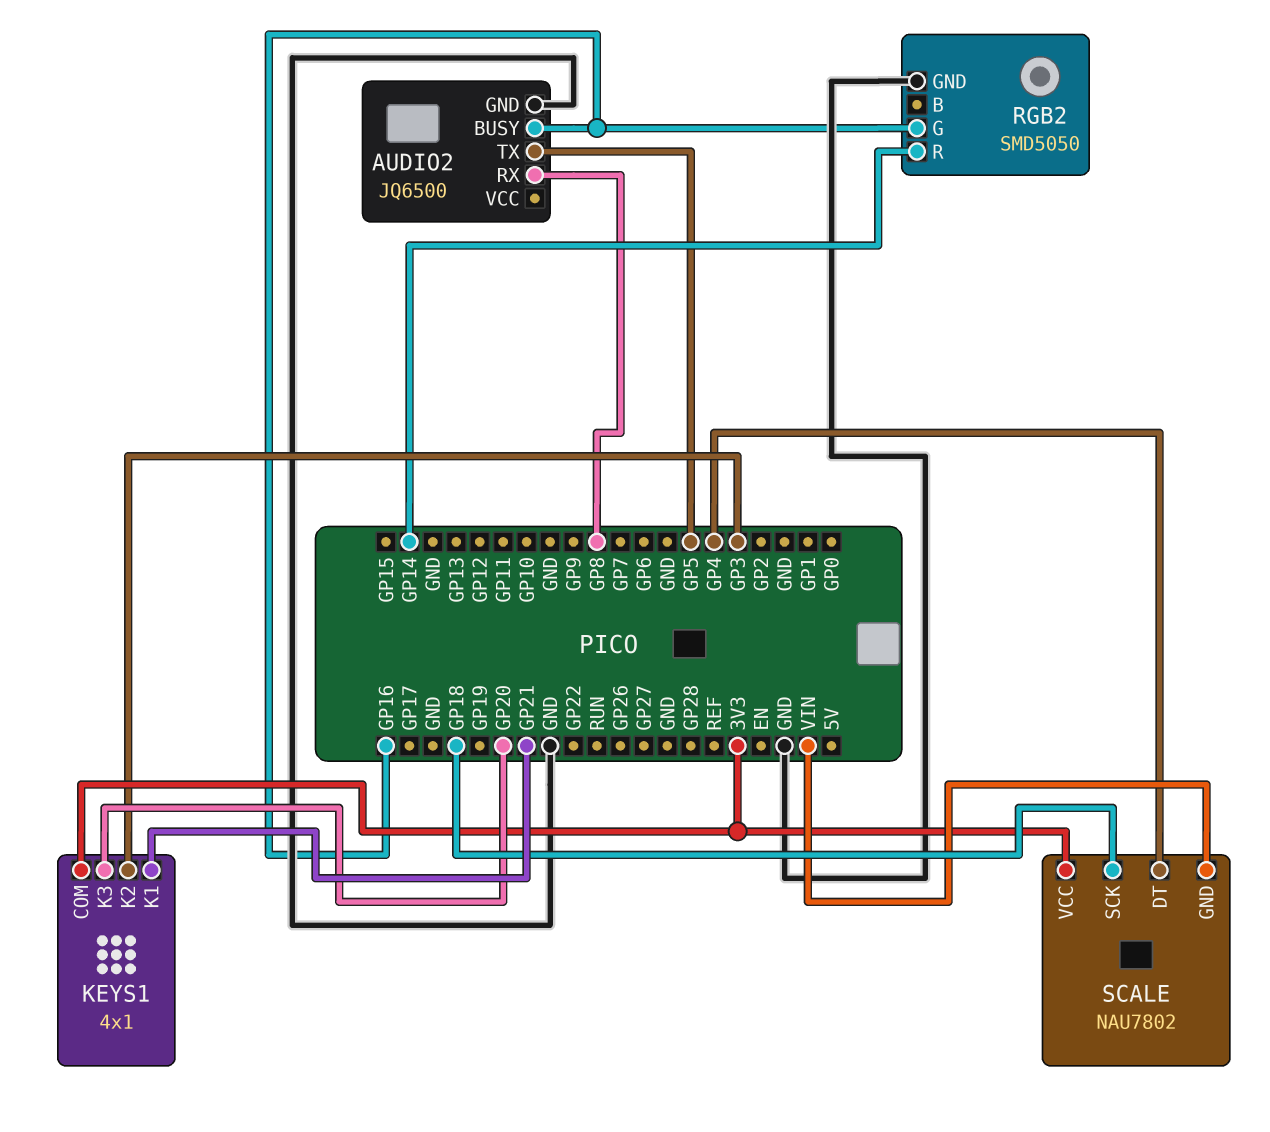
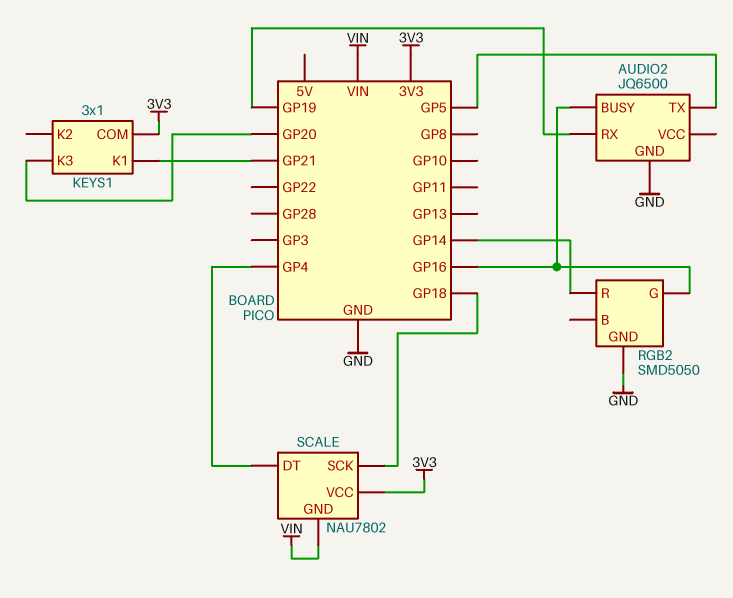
AUDIO2 pin RX: GP8 -> GP19
KEYS1: 4x1 -> 3x1
KEYS1 pin K2: GP3 -> none

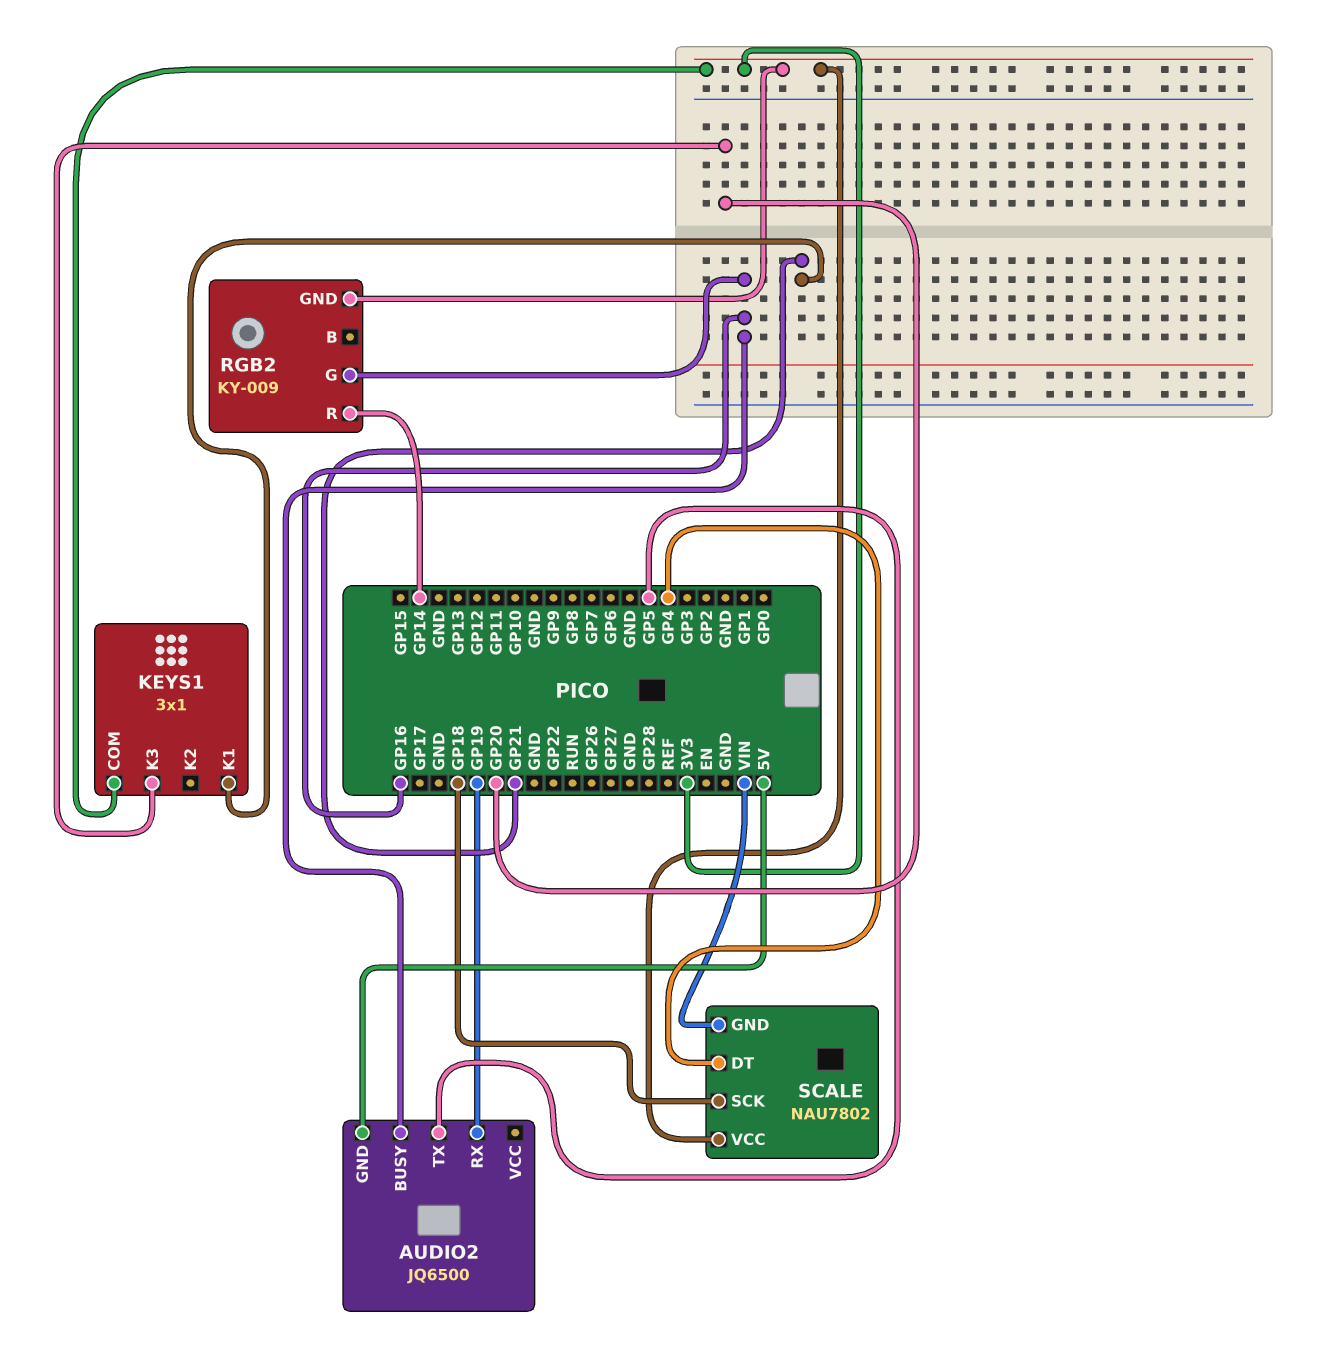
AUDIO2 pin GND: GND -> 5V
RGB2: SMD5050 -> KY-009
RGB2 pin GND: GND -> 3V3

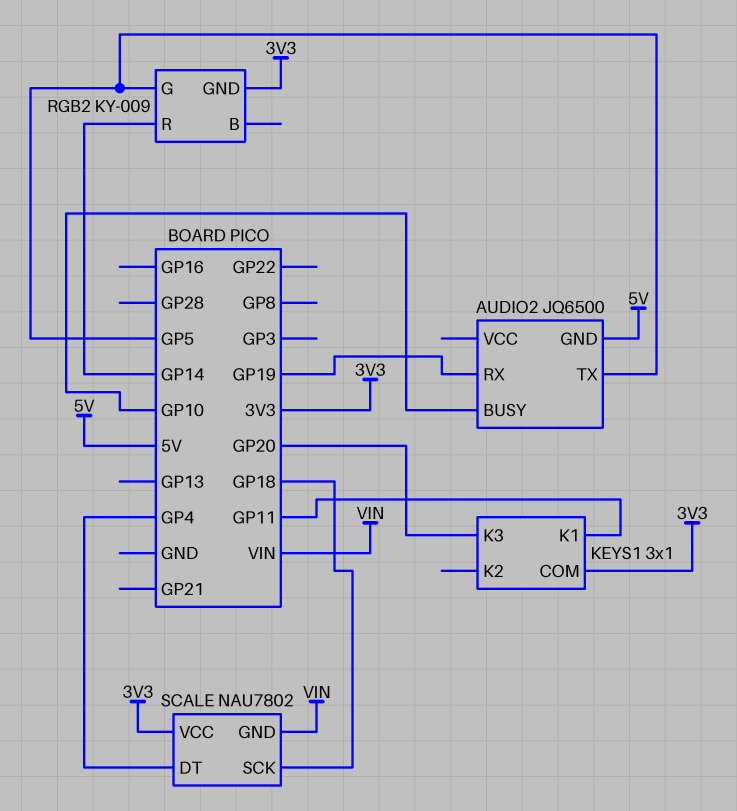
AUDIO2 pin BUSY: GP16 -> GP10
KEYS1 pin K1: GP21 -> GP11
RGB2 pin G: GP16 -> GP5

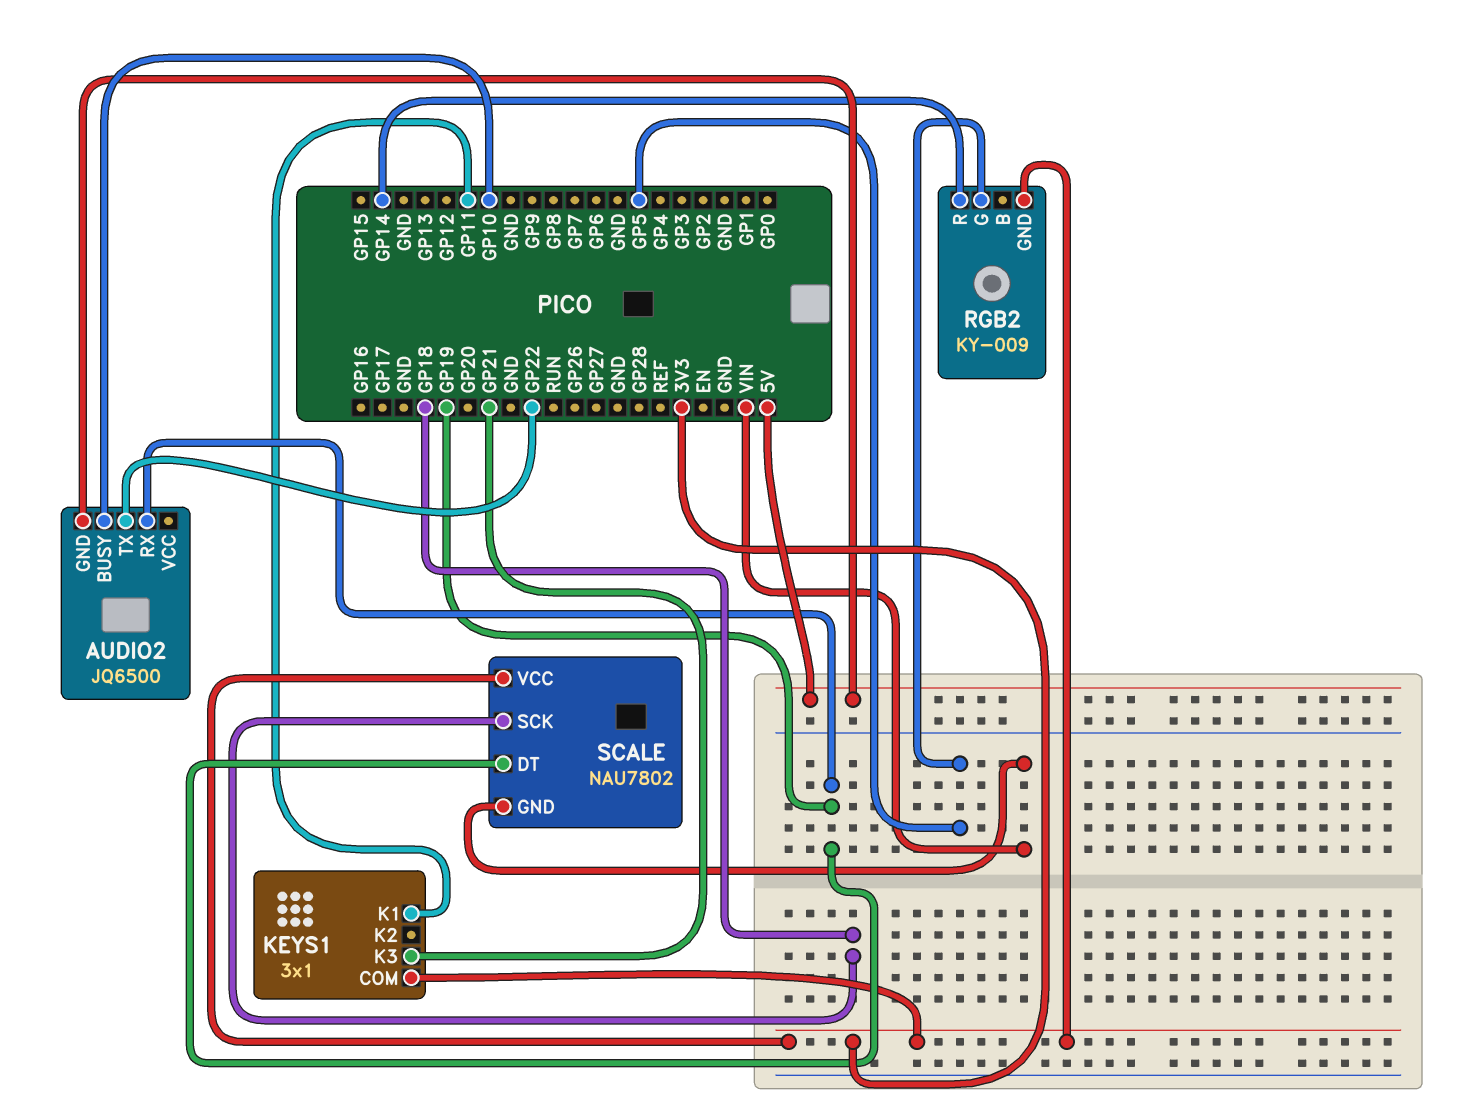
AUDIO2 pin TX: GP5 -> GP22
KEYS1 pin K3: GP20 -> GP21
SCALE pin DT: GP4 -> GP19

